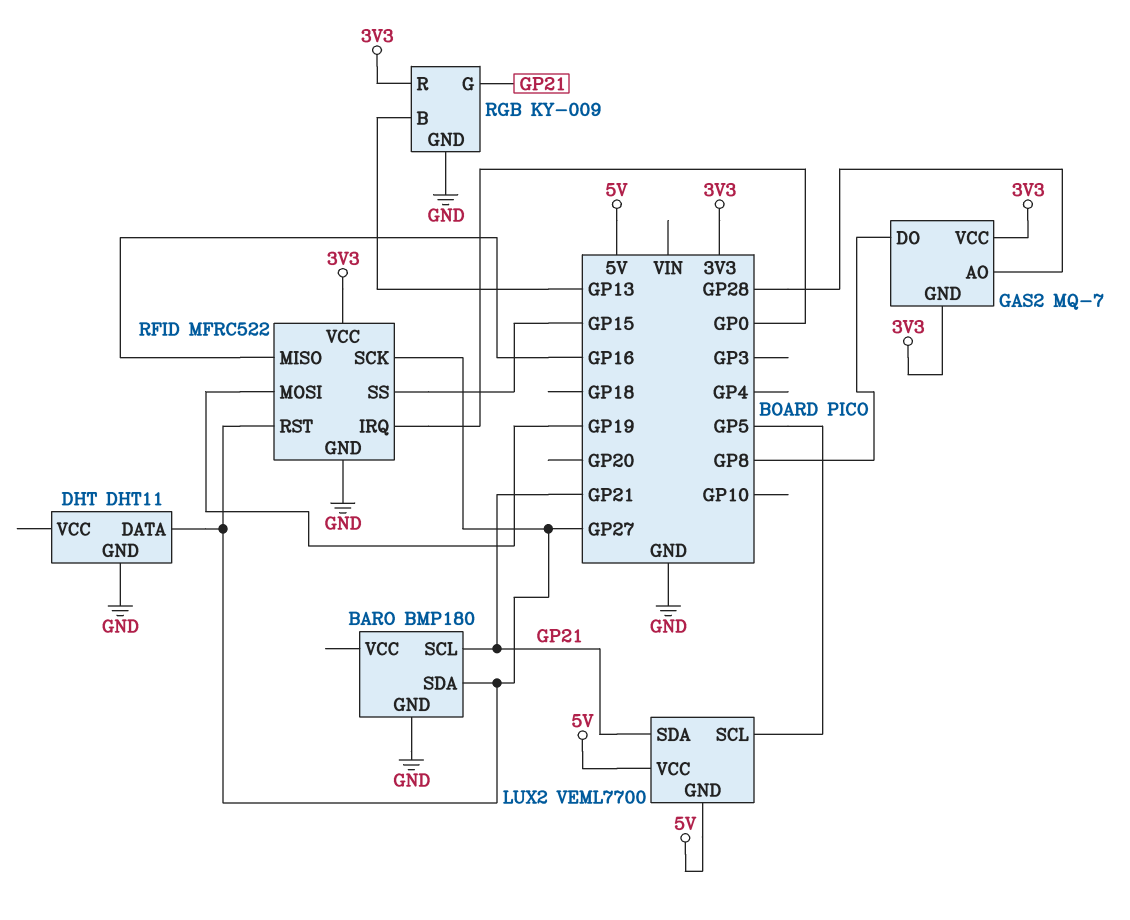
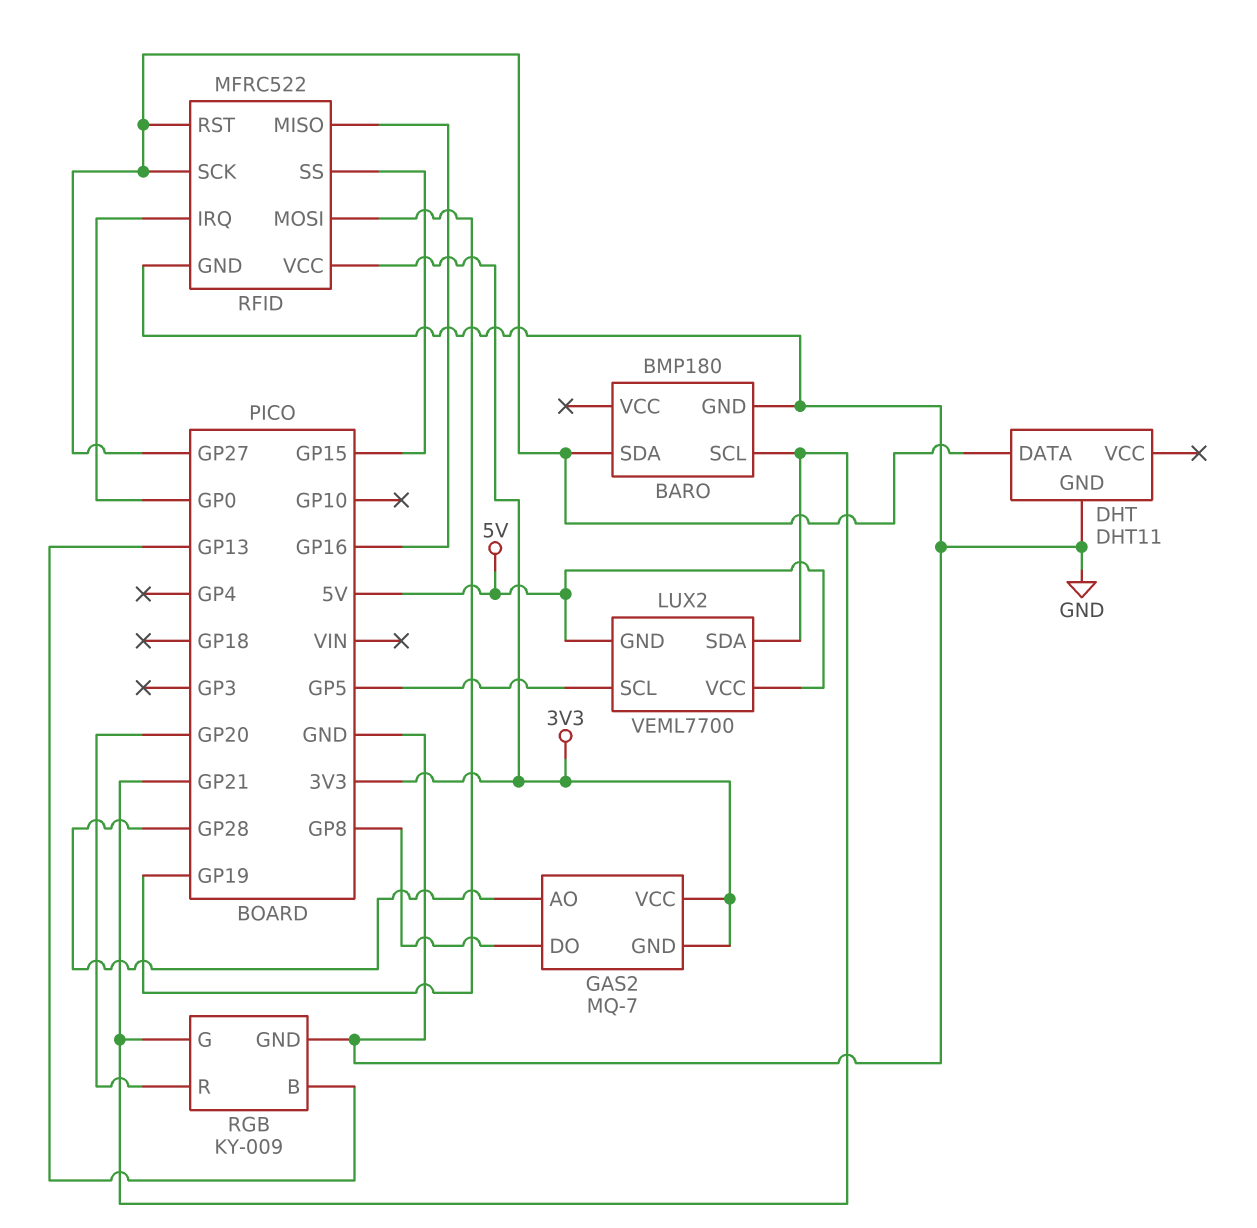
RGB pin R: 3V3 -> GP20

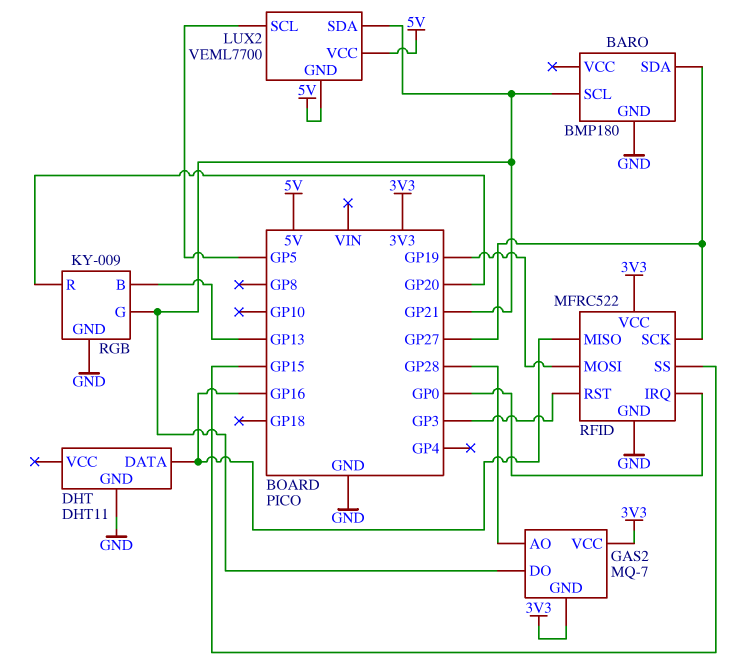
DHT pin DATA: GP27 -> GP16
GAS2 pin DO: GP8 -> GP21
RFID pin RST: GP27 -> GP3

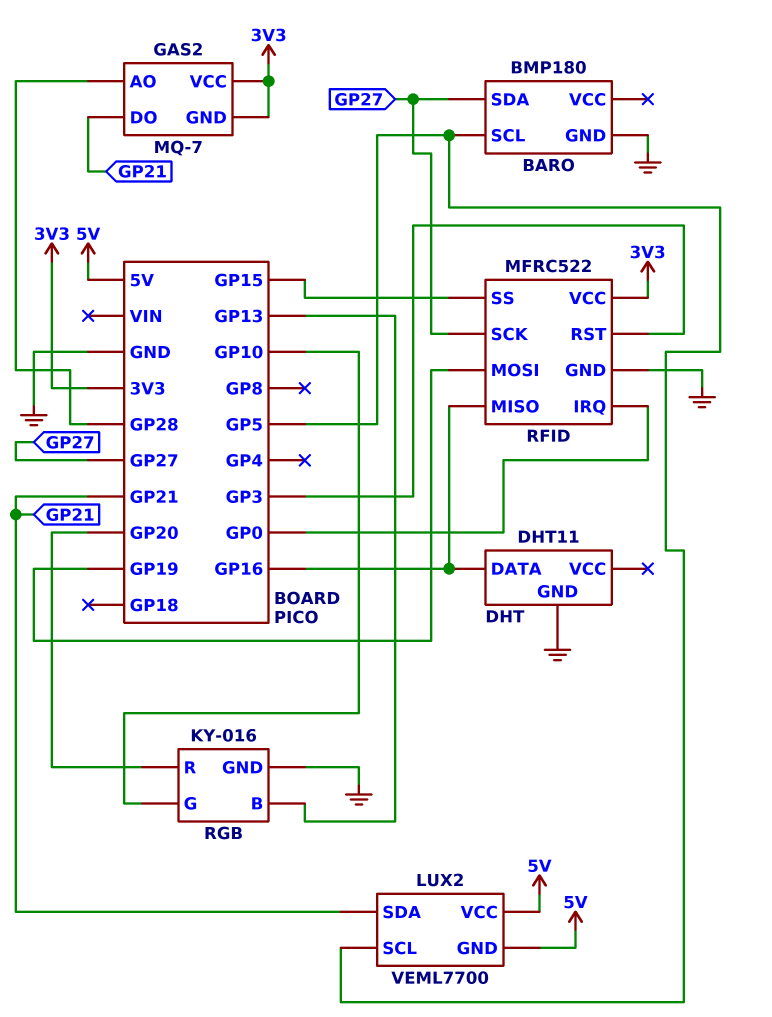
BARO pin SCL: GP21 -> GP5
RGB: KY-009 -> KY-016
RGB pin G: GP21 -> GP10

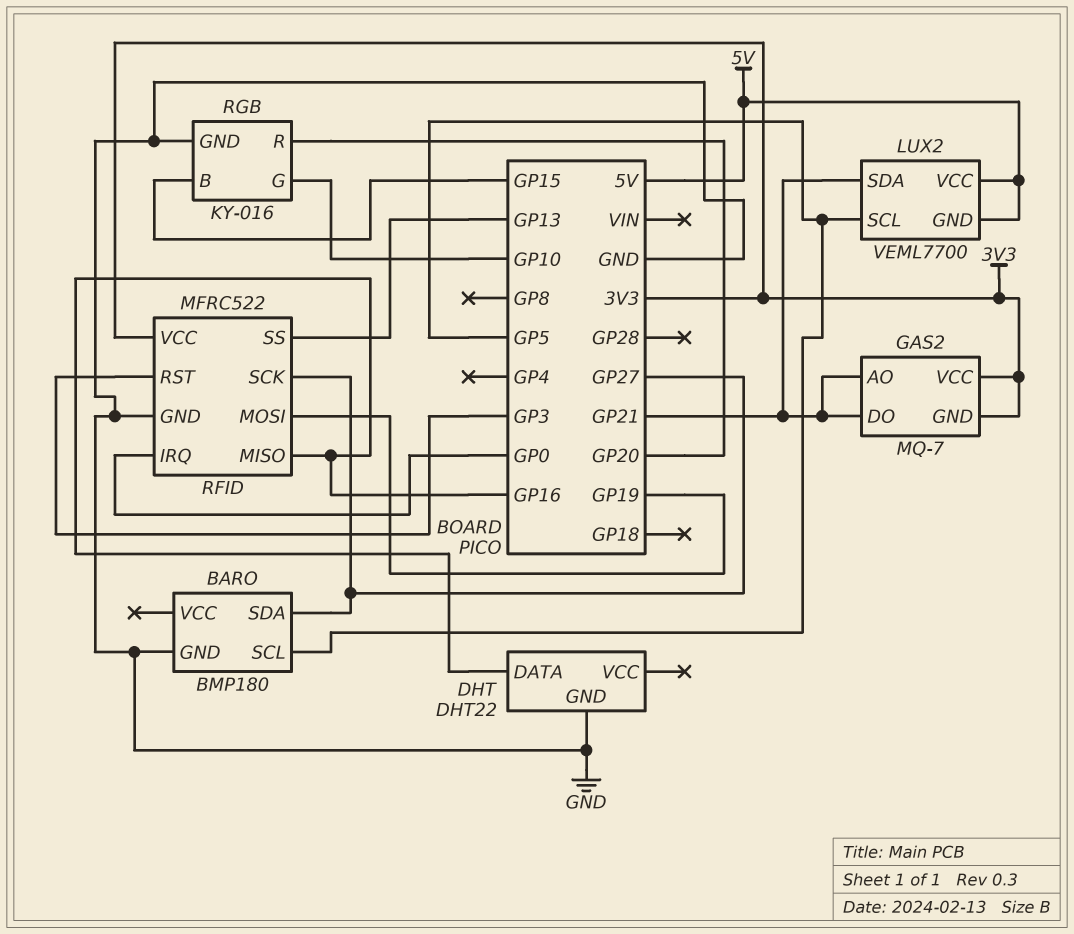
DHT: DHT11 -> DHT22
GAS2 pin AO: GP28 -> GP21
RFID pin SS: GP15 -> GP13
RGB pin B: GP13 -> GP15

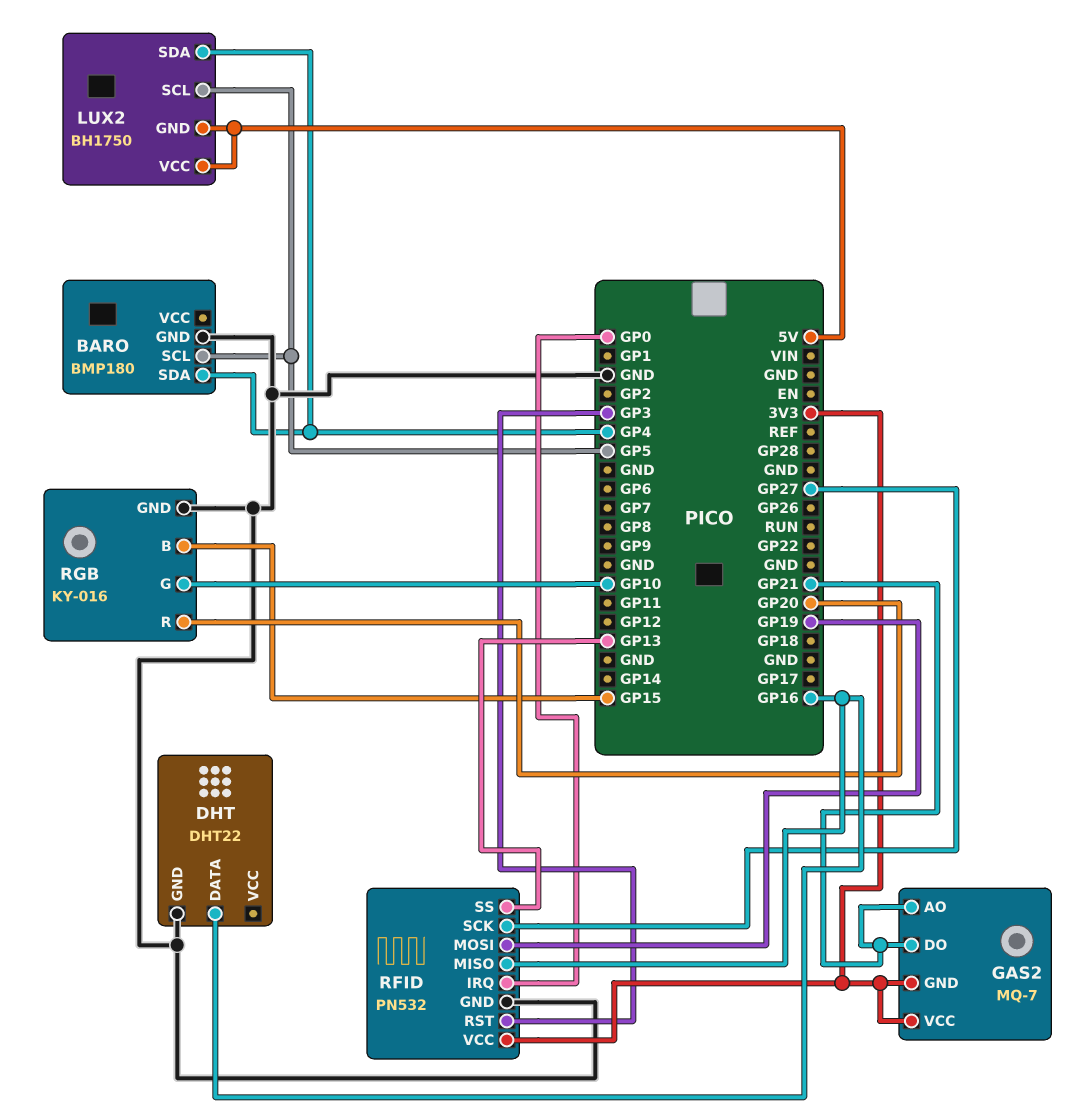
BARO pin SDA: GP27 -> GP4
LUX2: VEML7700 -> BH1750
LUX2 pin SDA: GP21 -> GP4
RFID: MFRC522 -> PN532

